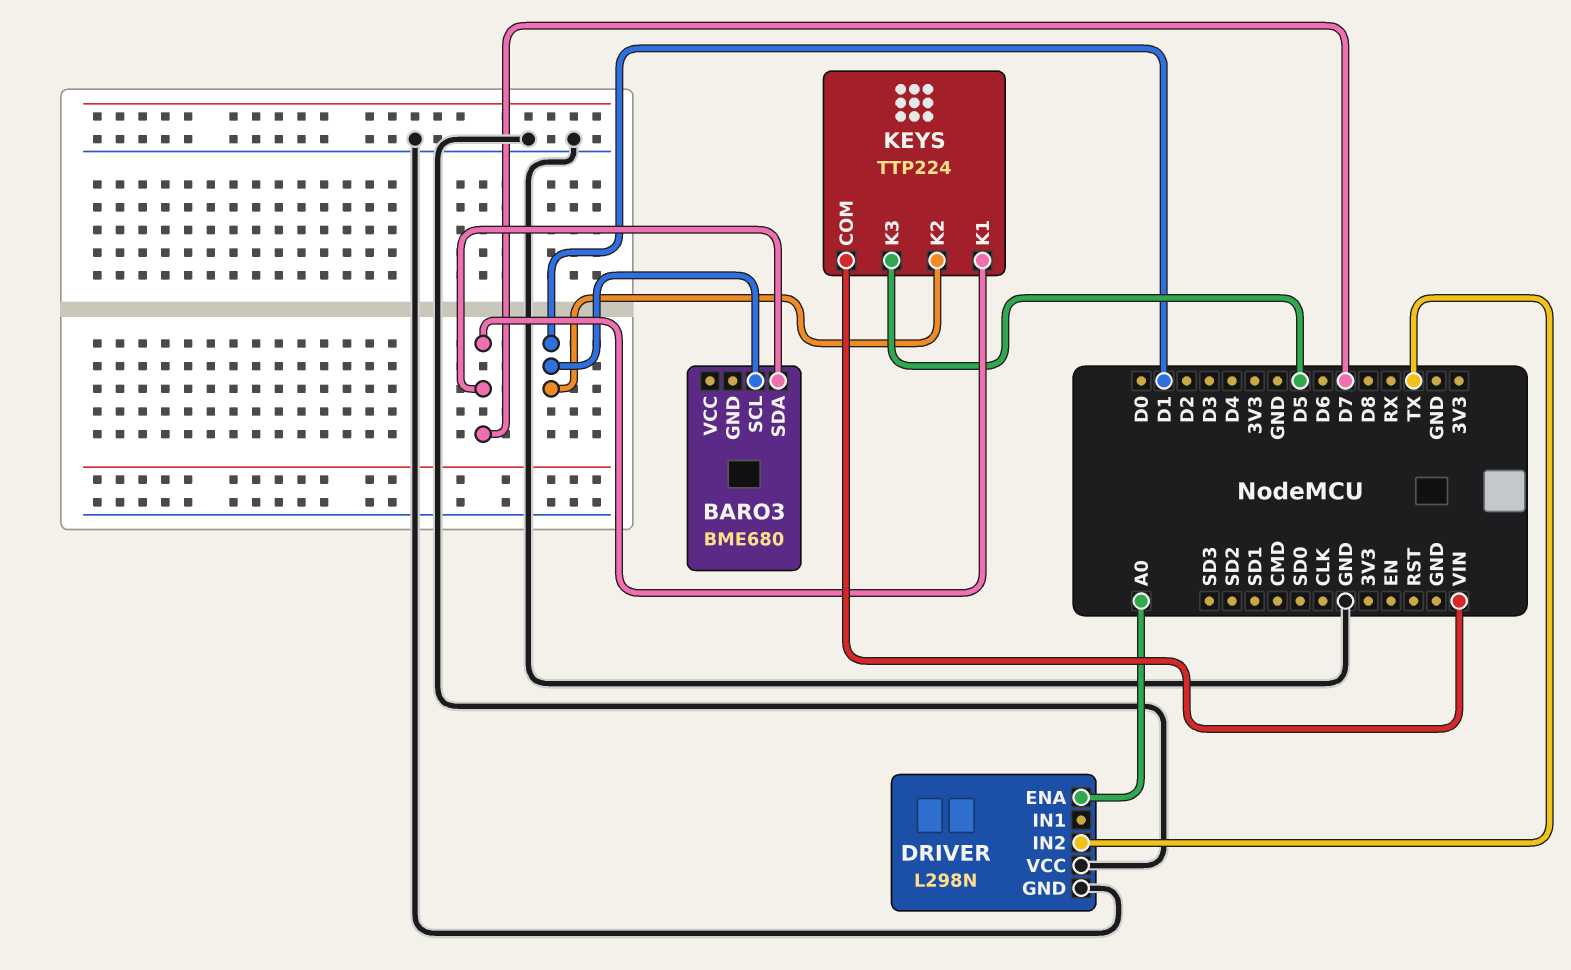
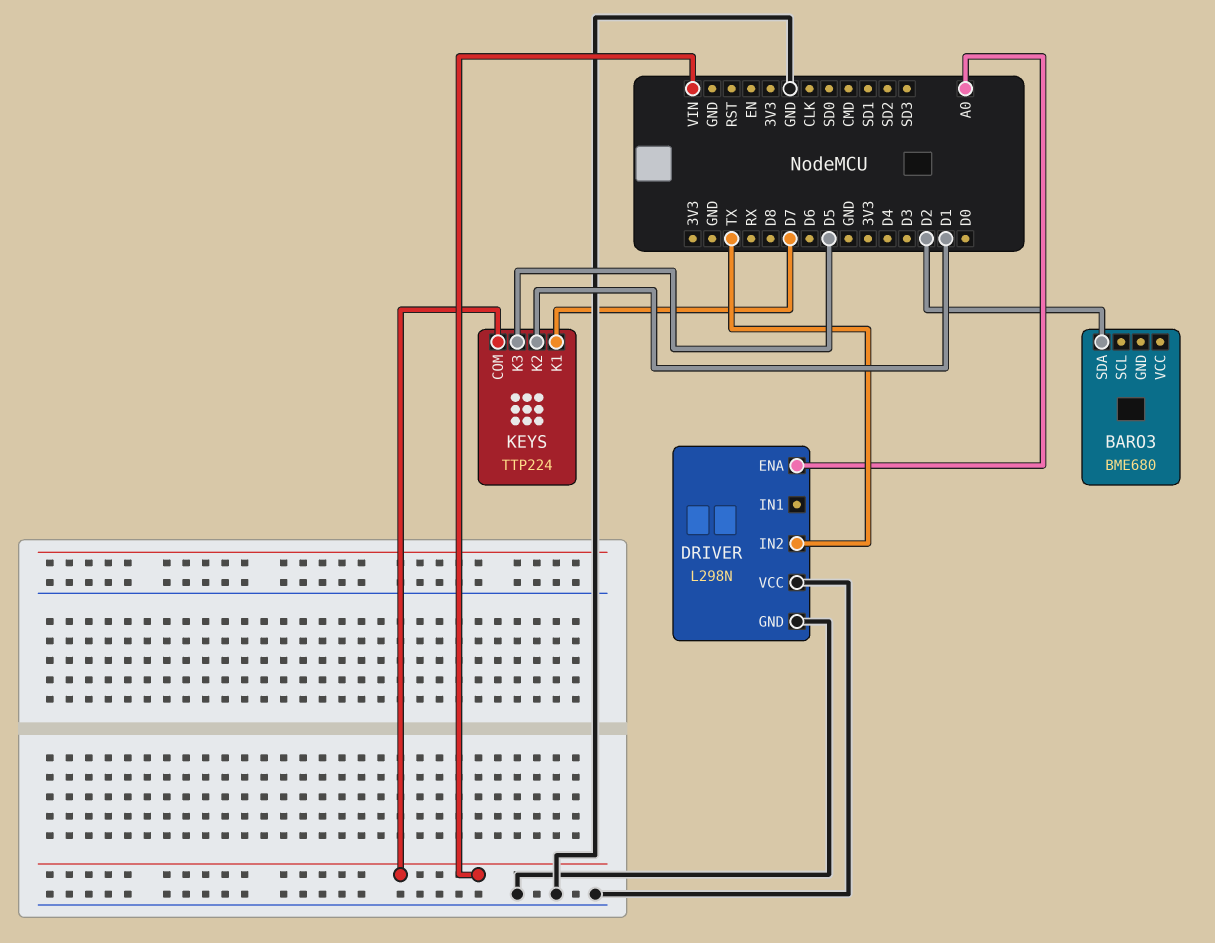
BARO3 pin SCL: D1 -> none
BARO3 pin SDA: D7 -> D2

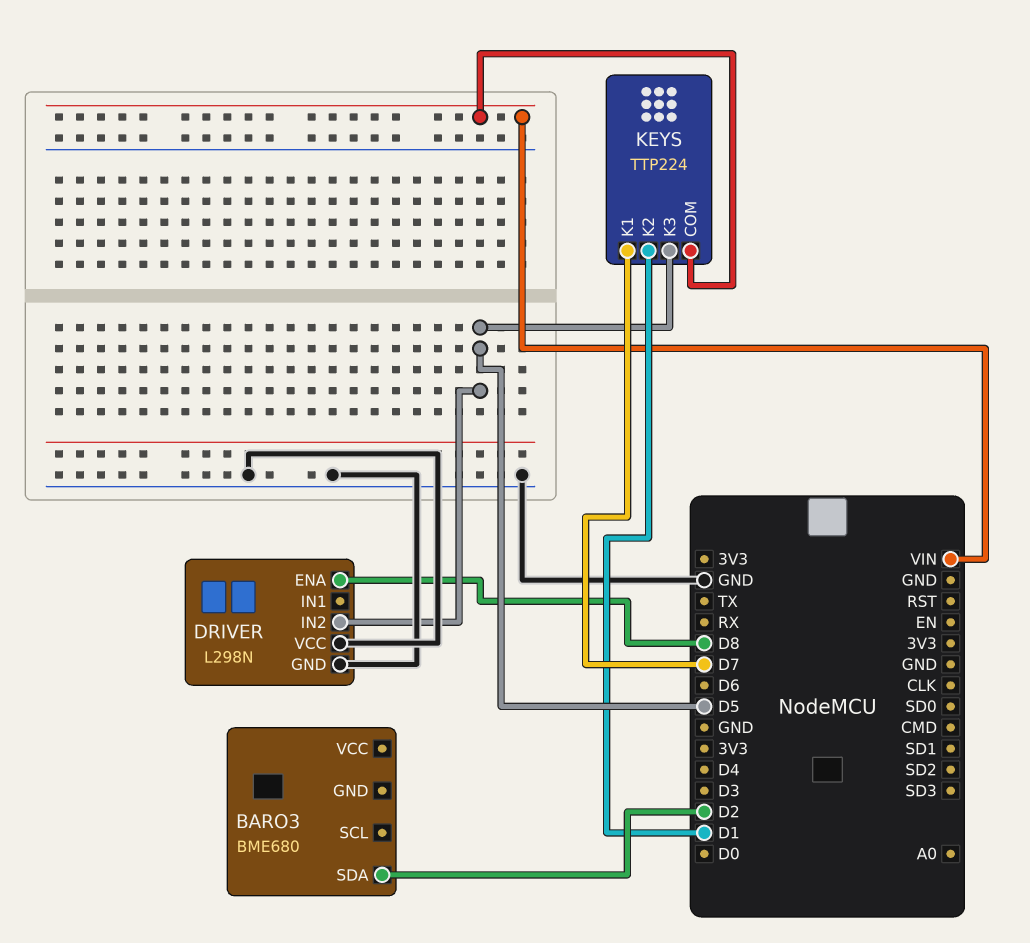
DRIVER pin ENA: A0 -> D8
DRIVER pin IN2: TX -> D5

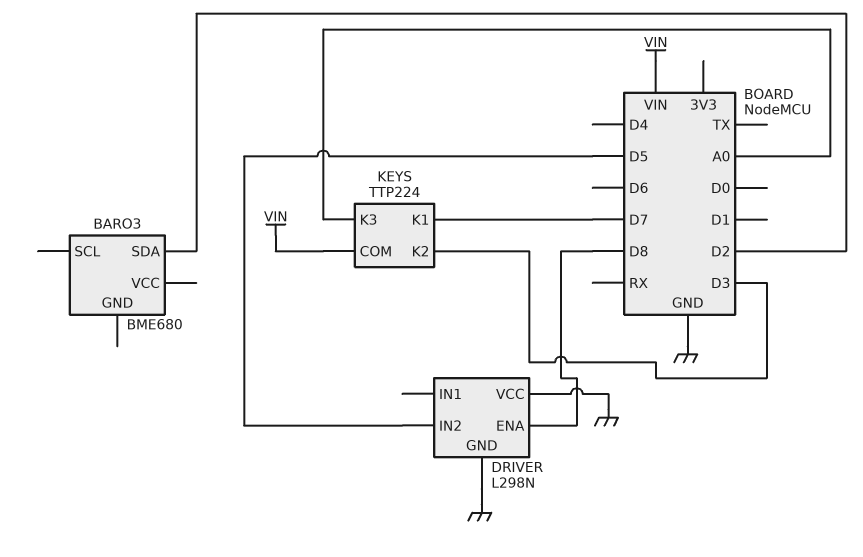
KEYS pin K2: D1 -> D3
KEYS pin K3: D5 -> A0

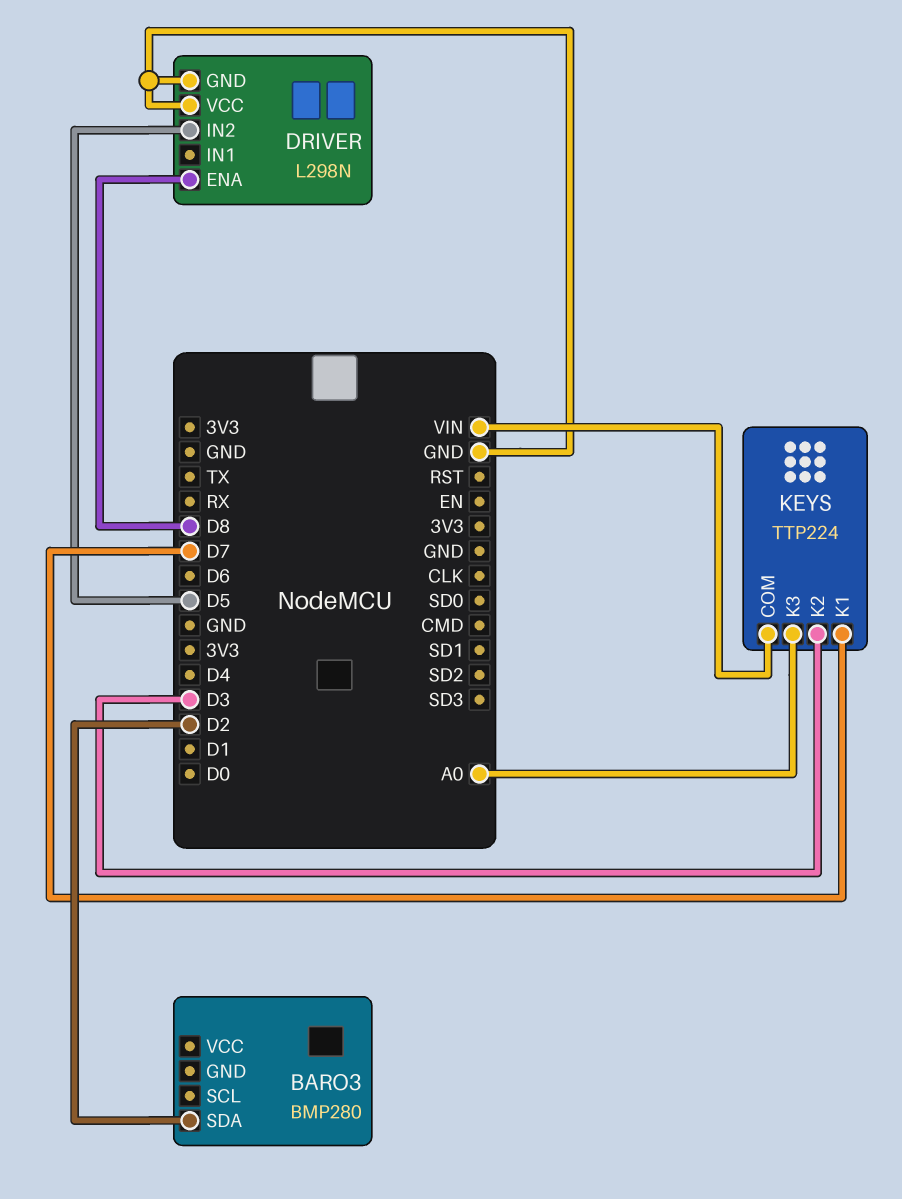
BARO3: BME680 -> BMP280

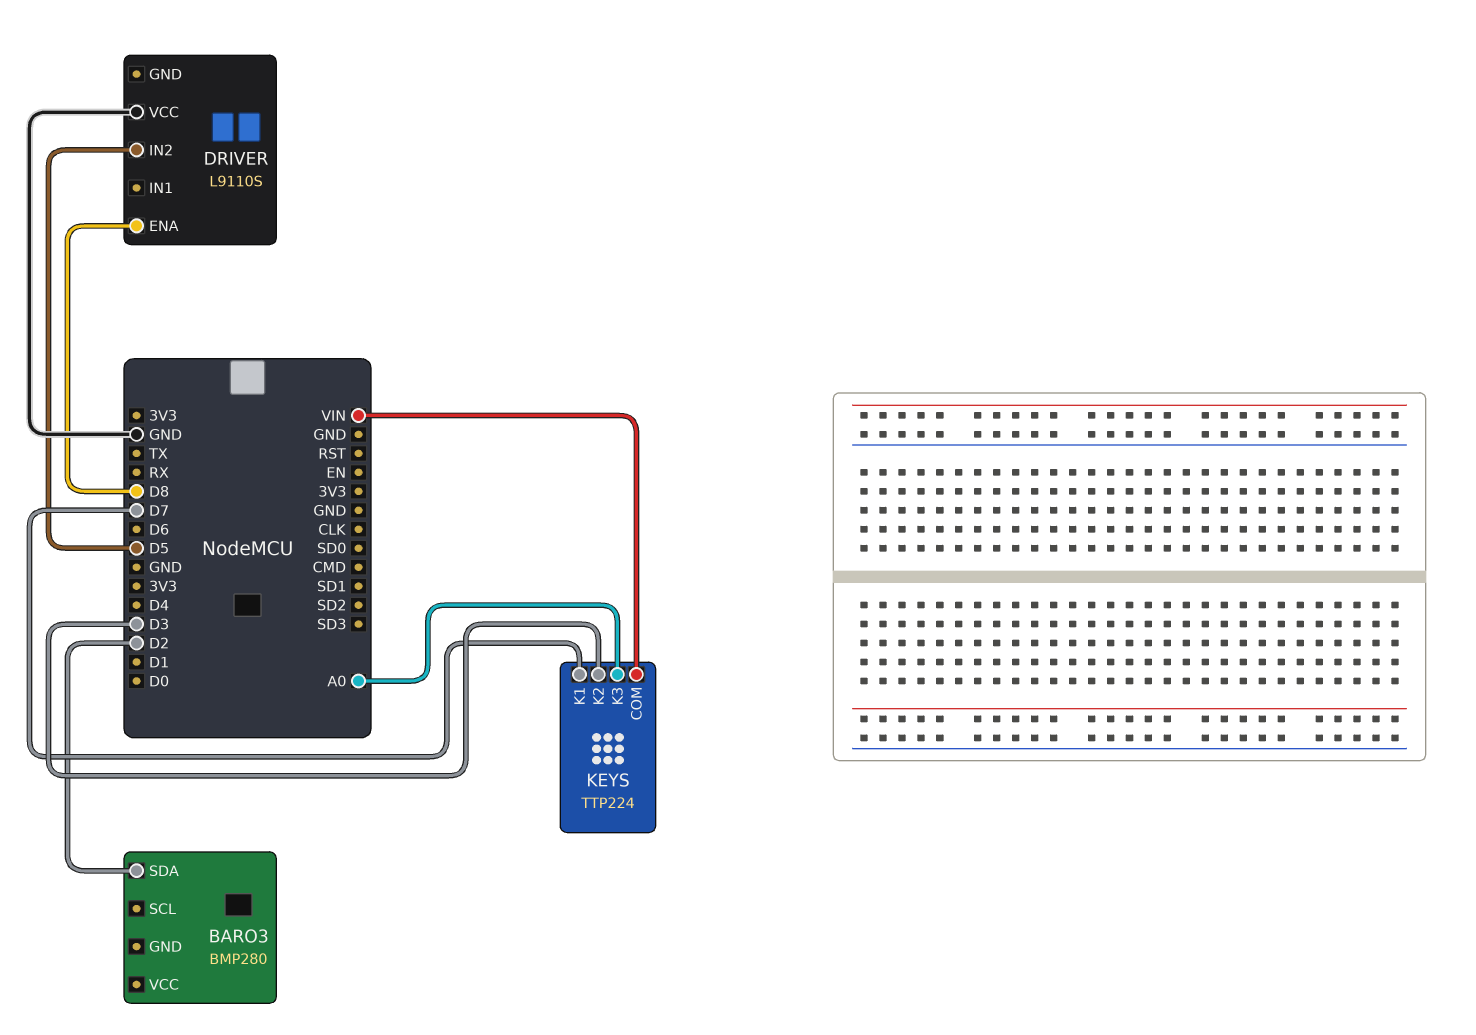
DRIVER: L298N -> L9110S
DRIVER pin GND: GND -> none

